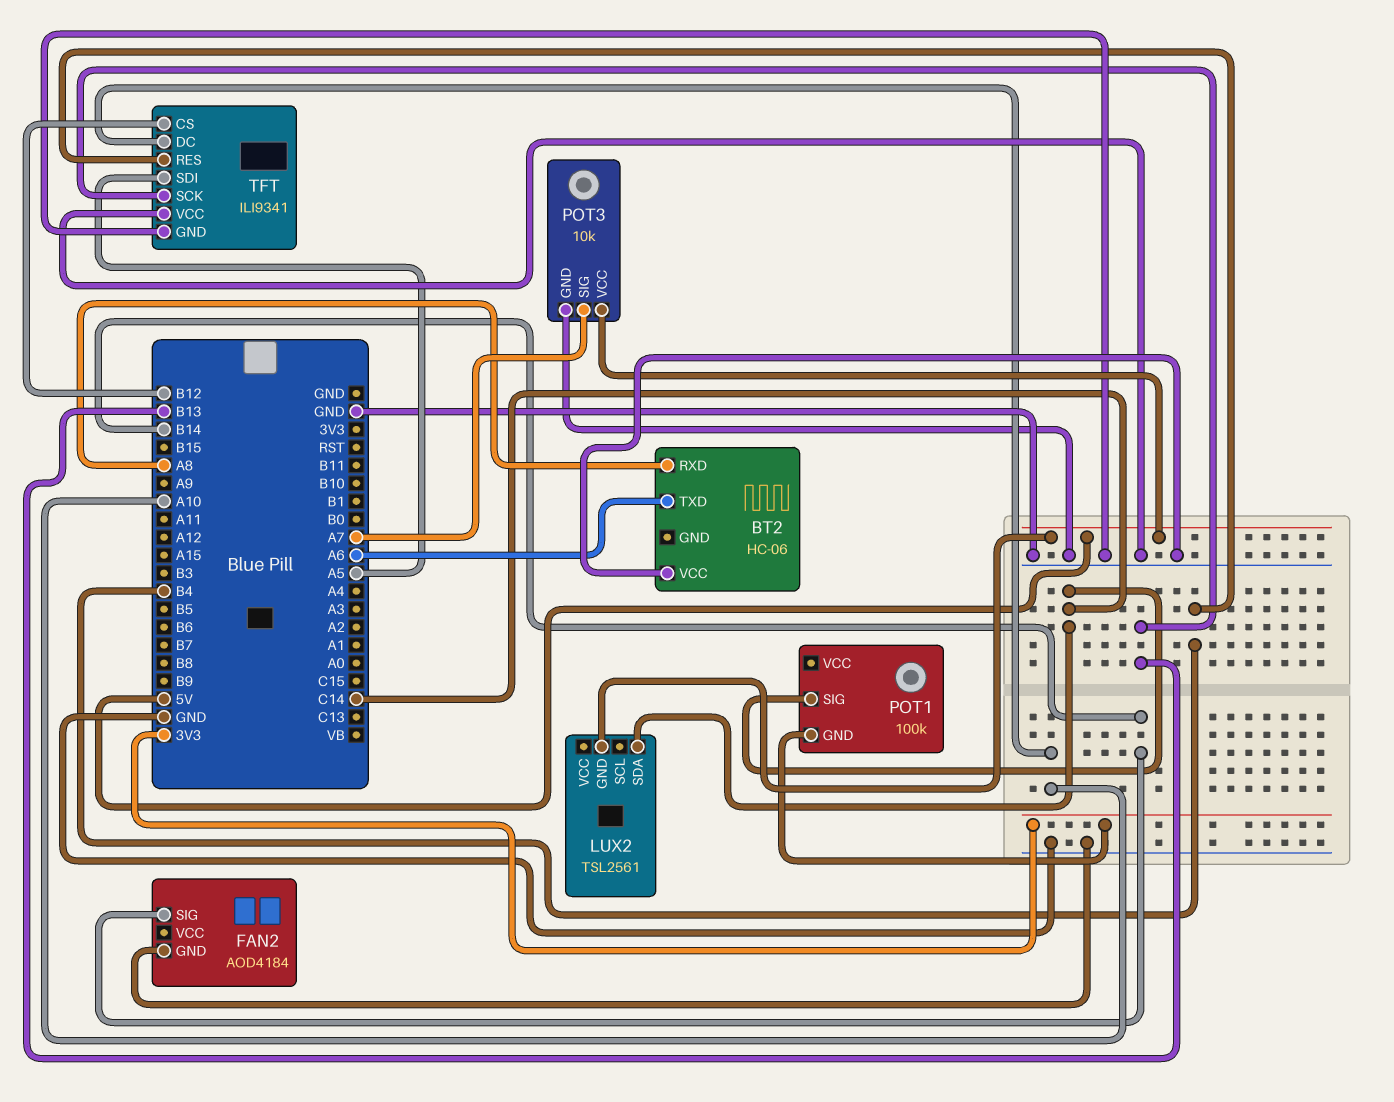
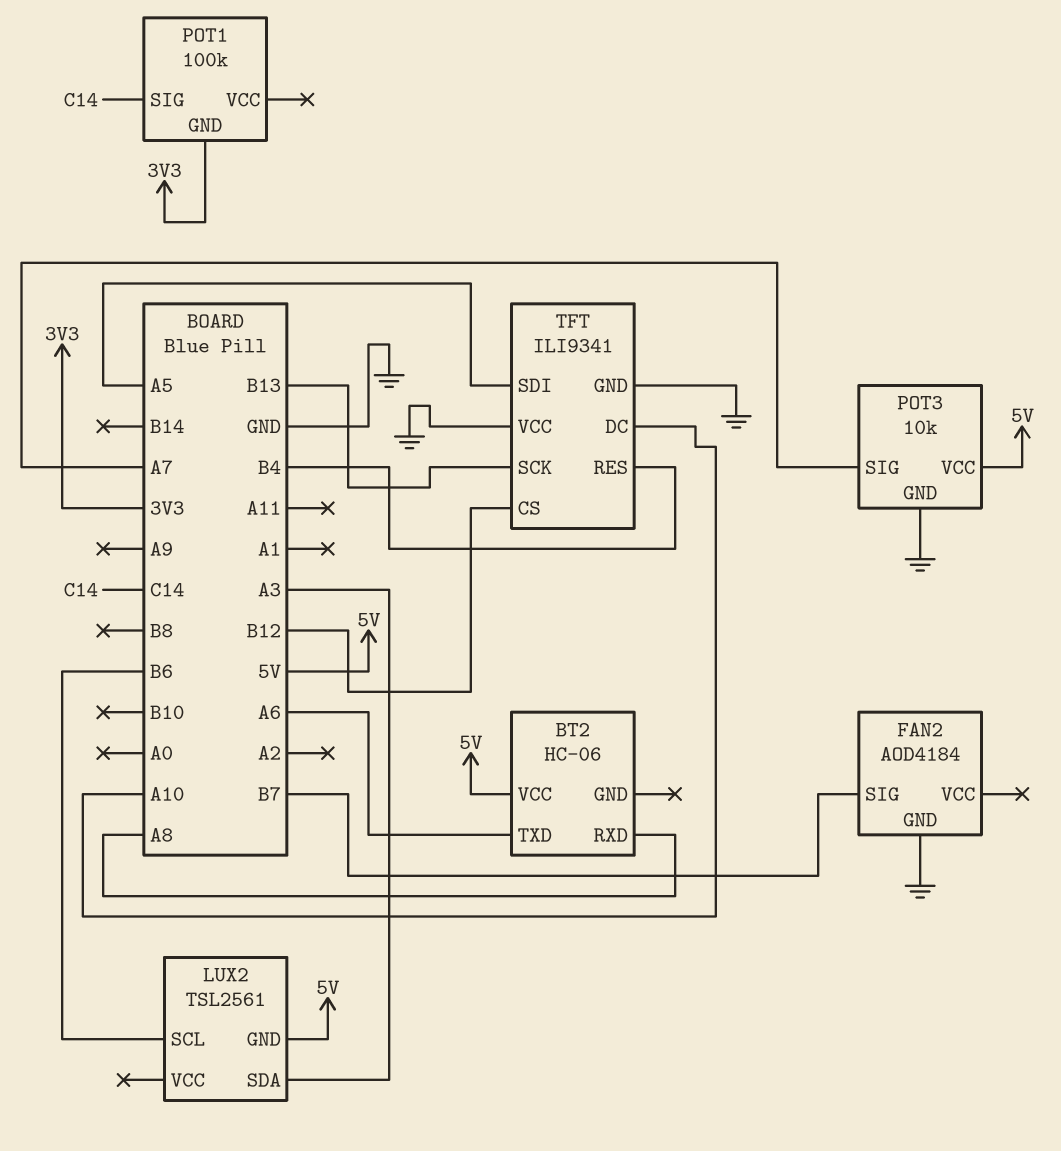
BT2 pin VCC: GND -> 5V
FAN2 pin SIG: B14 -> B7
LUX2 pin SCL: none -> B6
LUX2 pin SDA: C14 -> A3

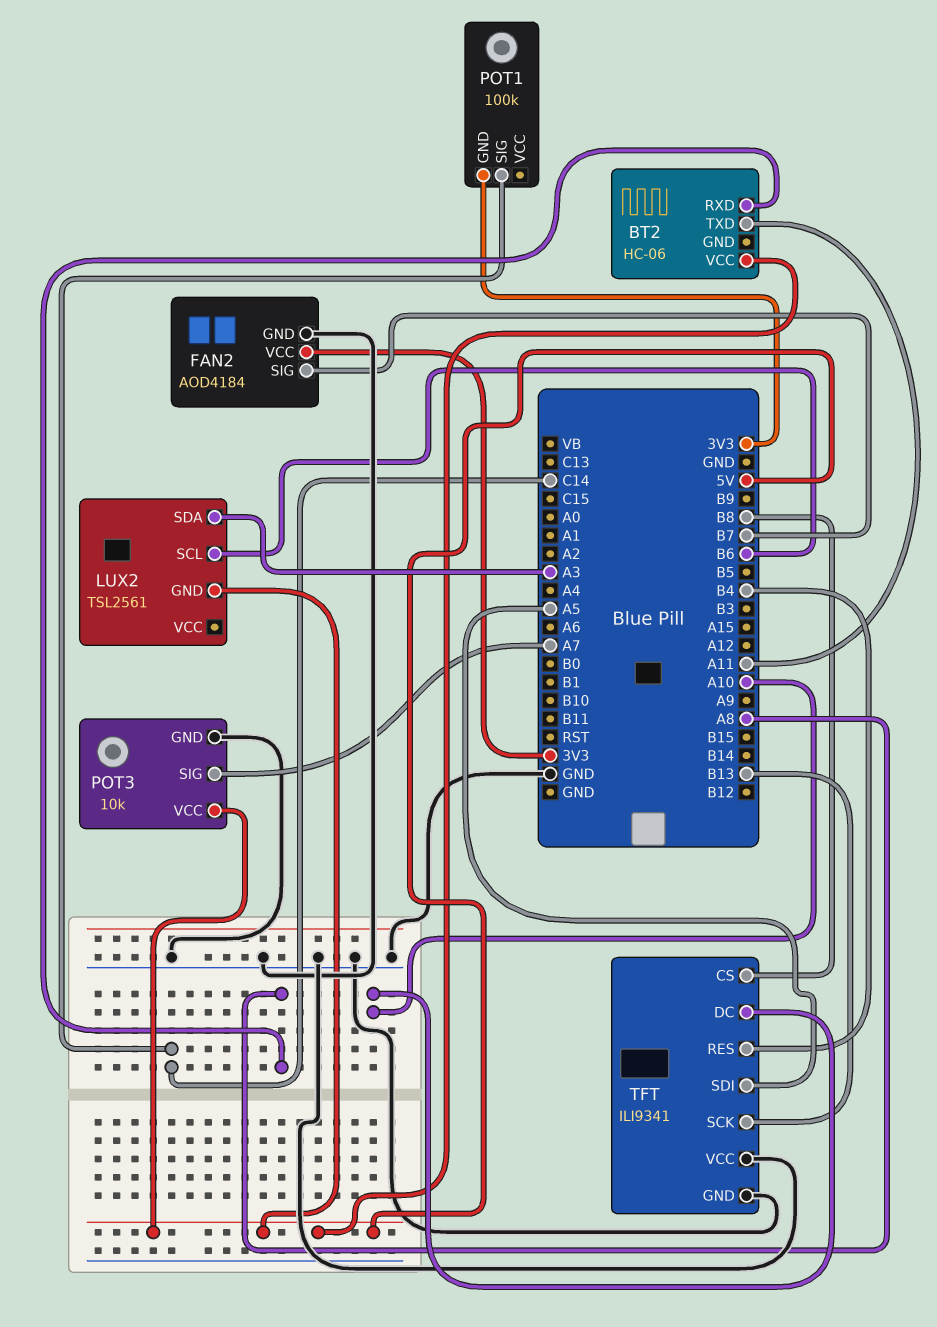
BT2 pin TXD: A6 -> A11
FAN2 pin VCC: none -> 3V3
TFT pin CS: B12 -> B8

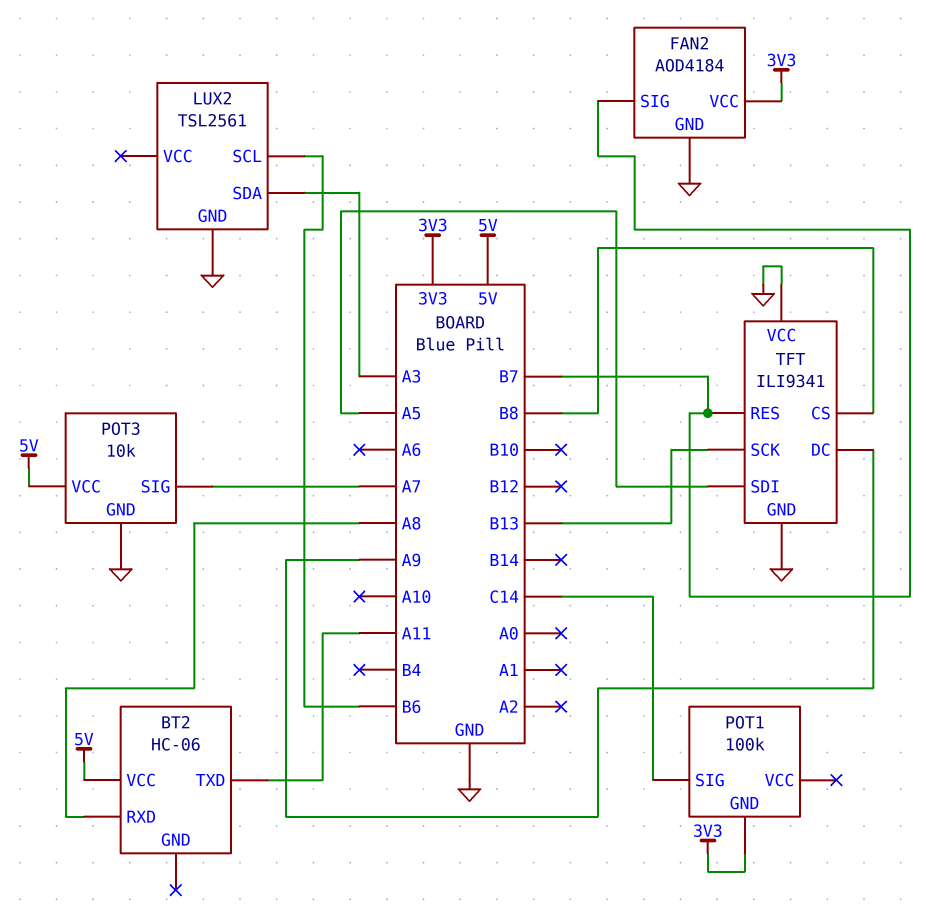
LUX2 pin GND: 5V -> GND
TFT pin DC: A10 -> A9
TFT pin RES: B4 -> B7

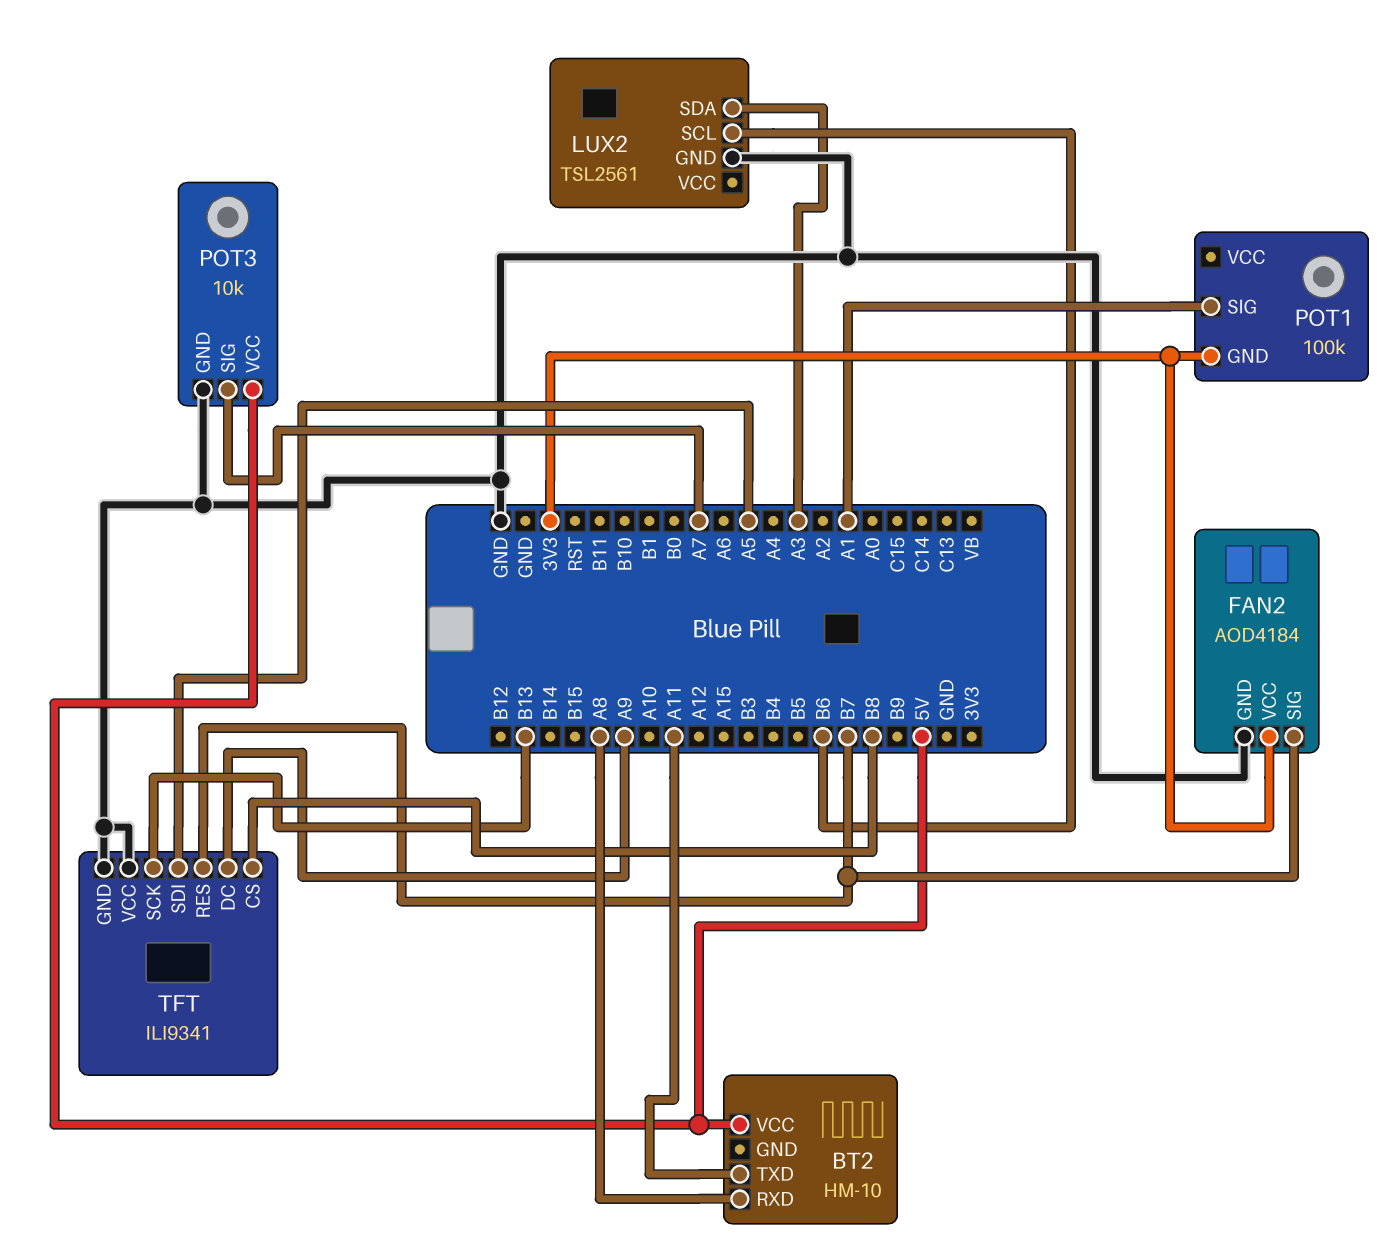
BT2: HC-06 -> HM-10
POT1 pin SIG: C14 -> A1

